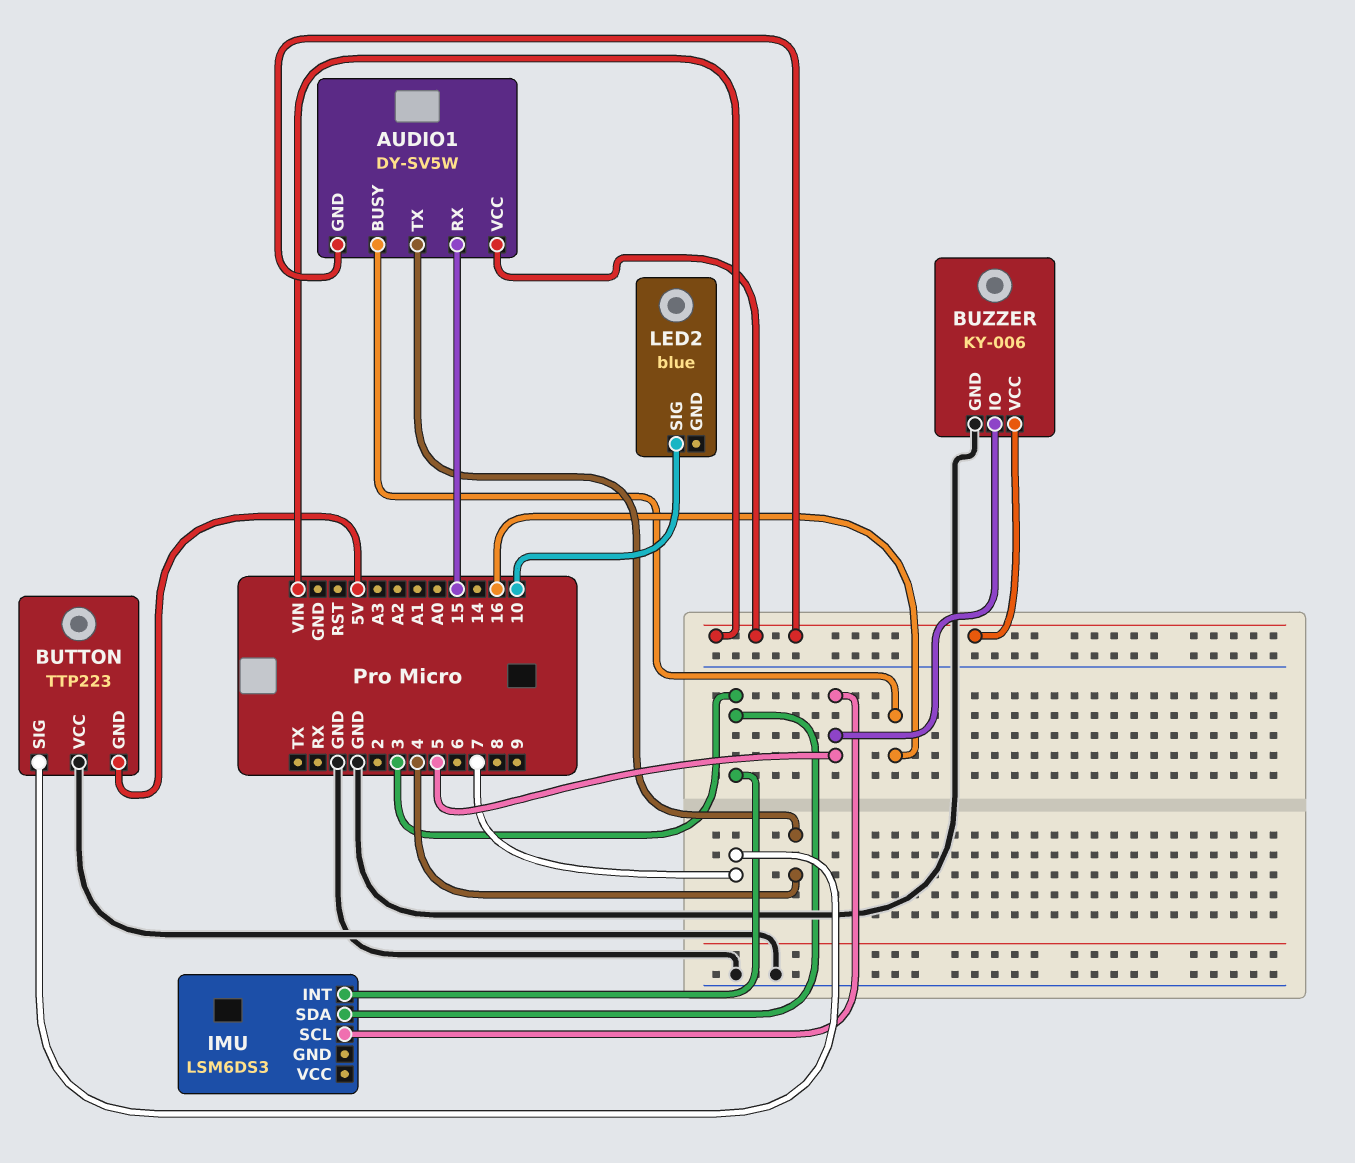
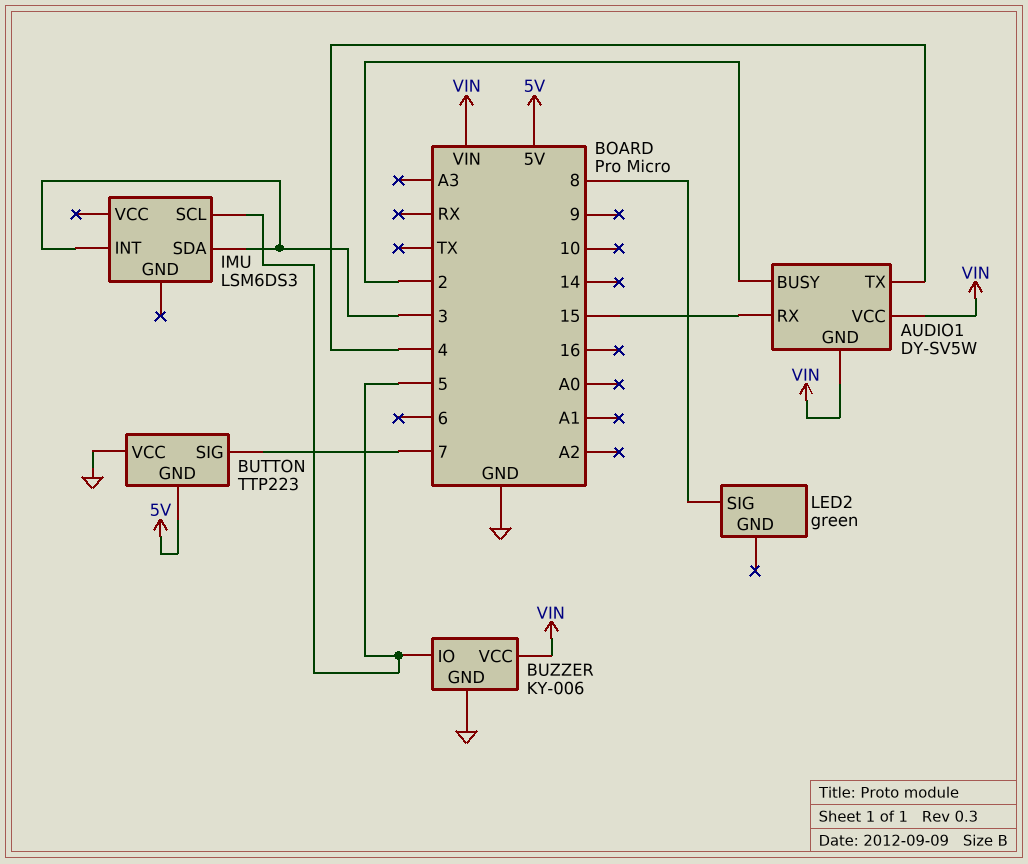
AUDIO1 pin BUSY: 16 -> 2
LED2: blue -> green
LED2 pin SIG: 10 -> 8

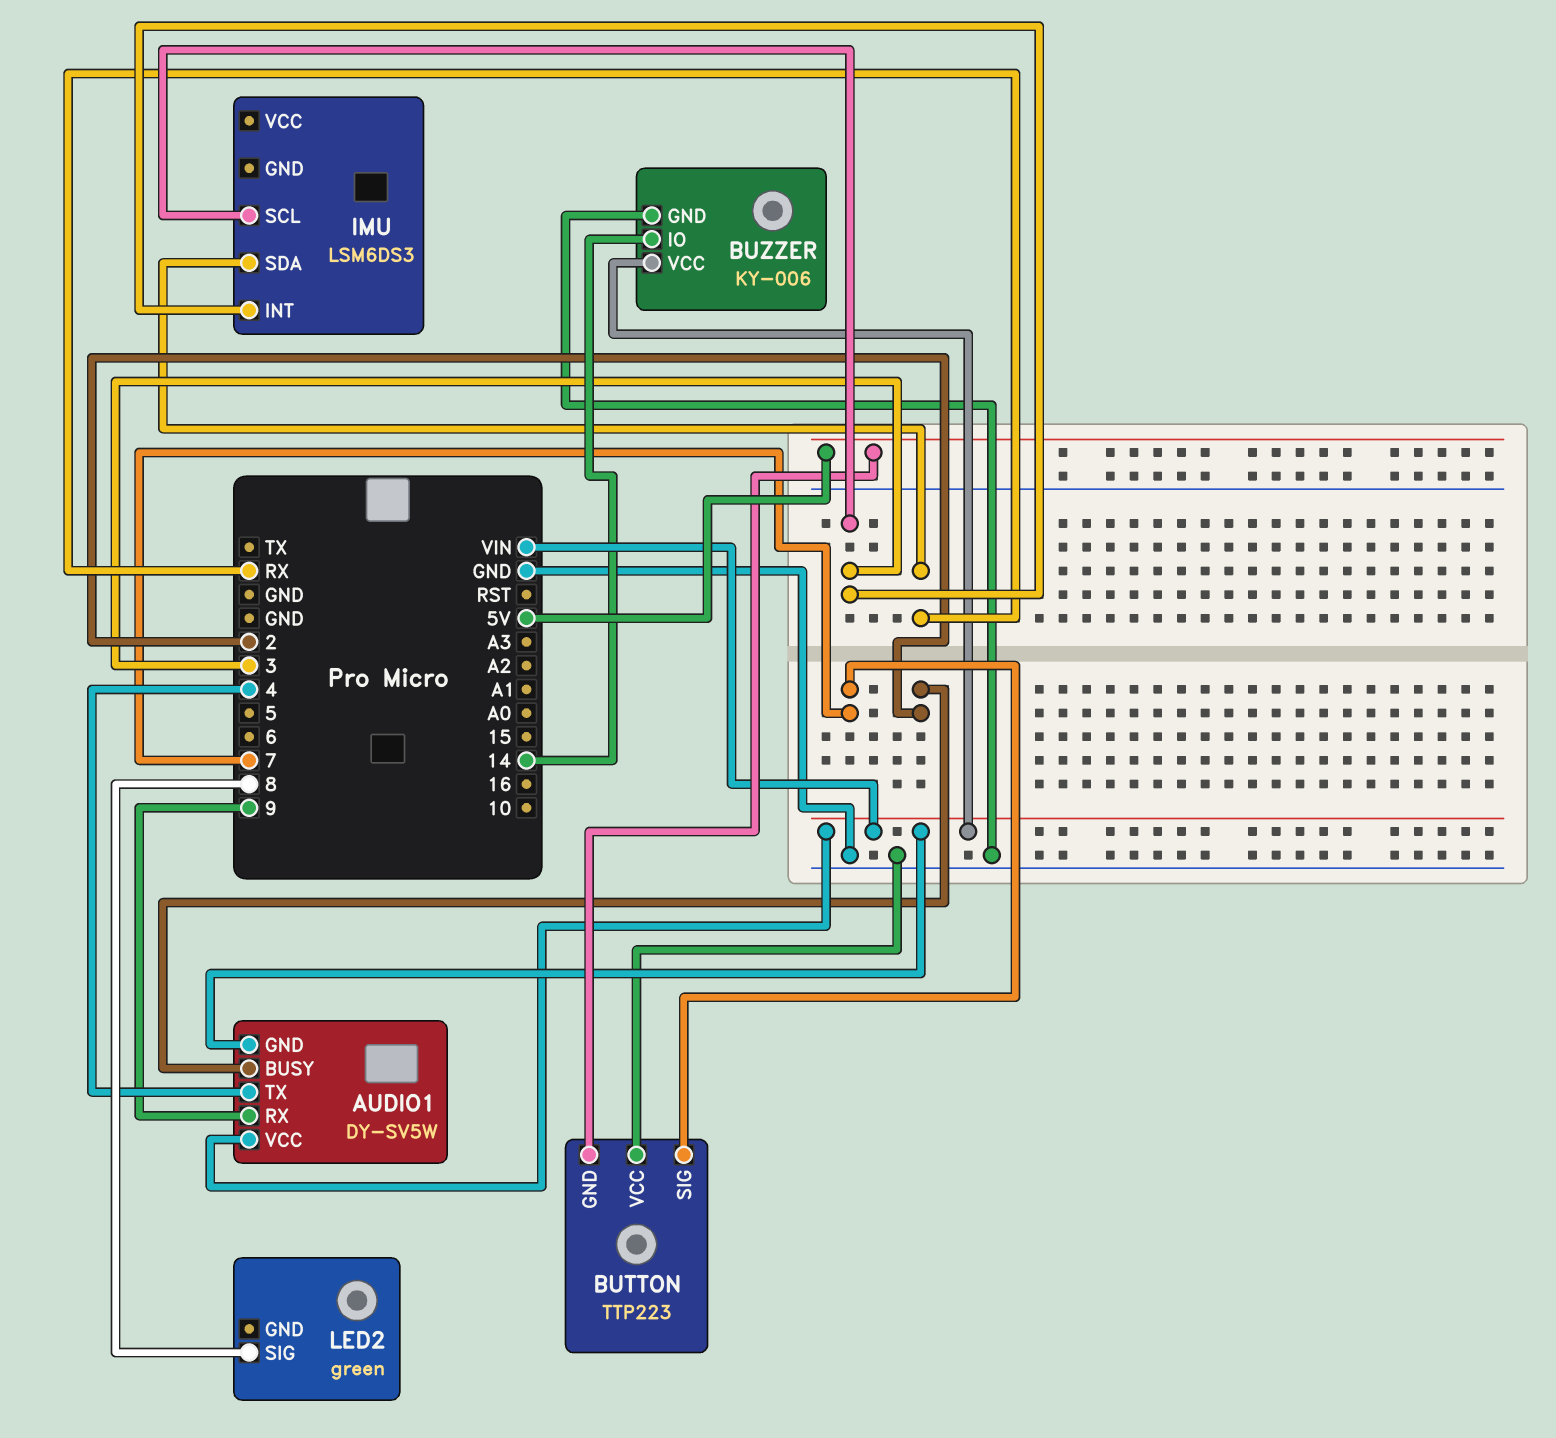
AUDIO1 pin RX: 15 -> 9
BUZZER pin IO: 5 -> 14
IMU pin SCL: 5 -> 3
IMU pin SDA: 3 -> RX

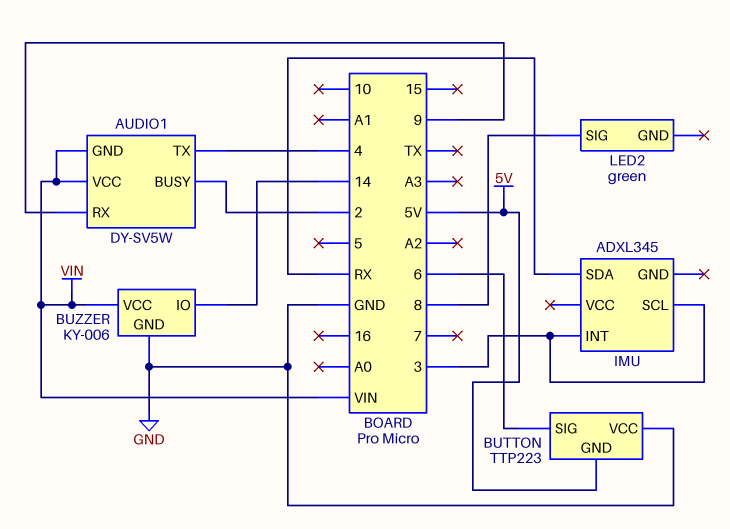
BUTTON pin SIG: 7 -> 6
IMU: LSM6DS3 -> ADXL345

